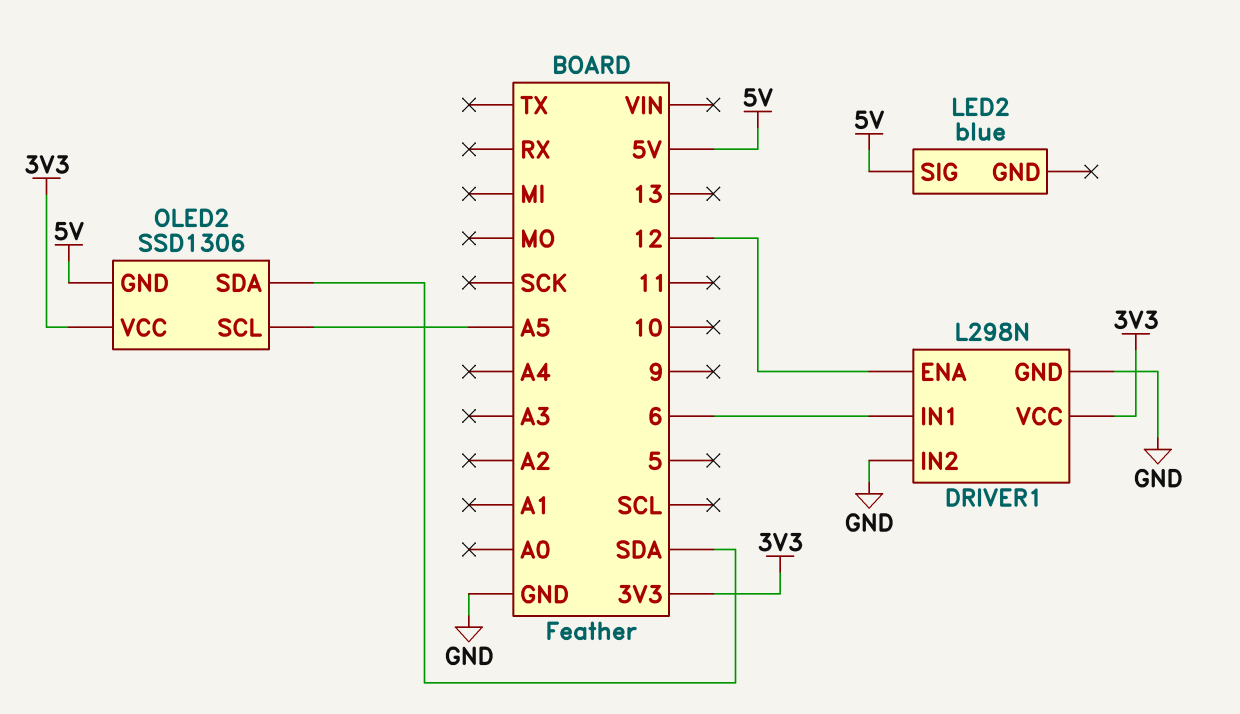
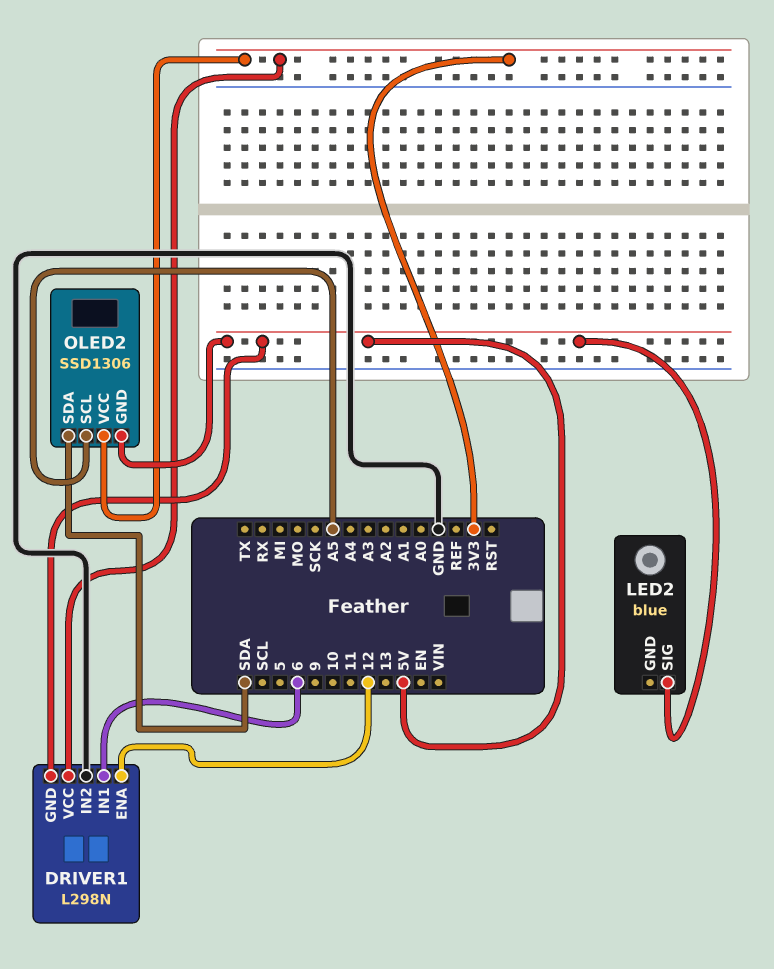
DRIVER1 pin GND: GND -> 5V

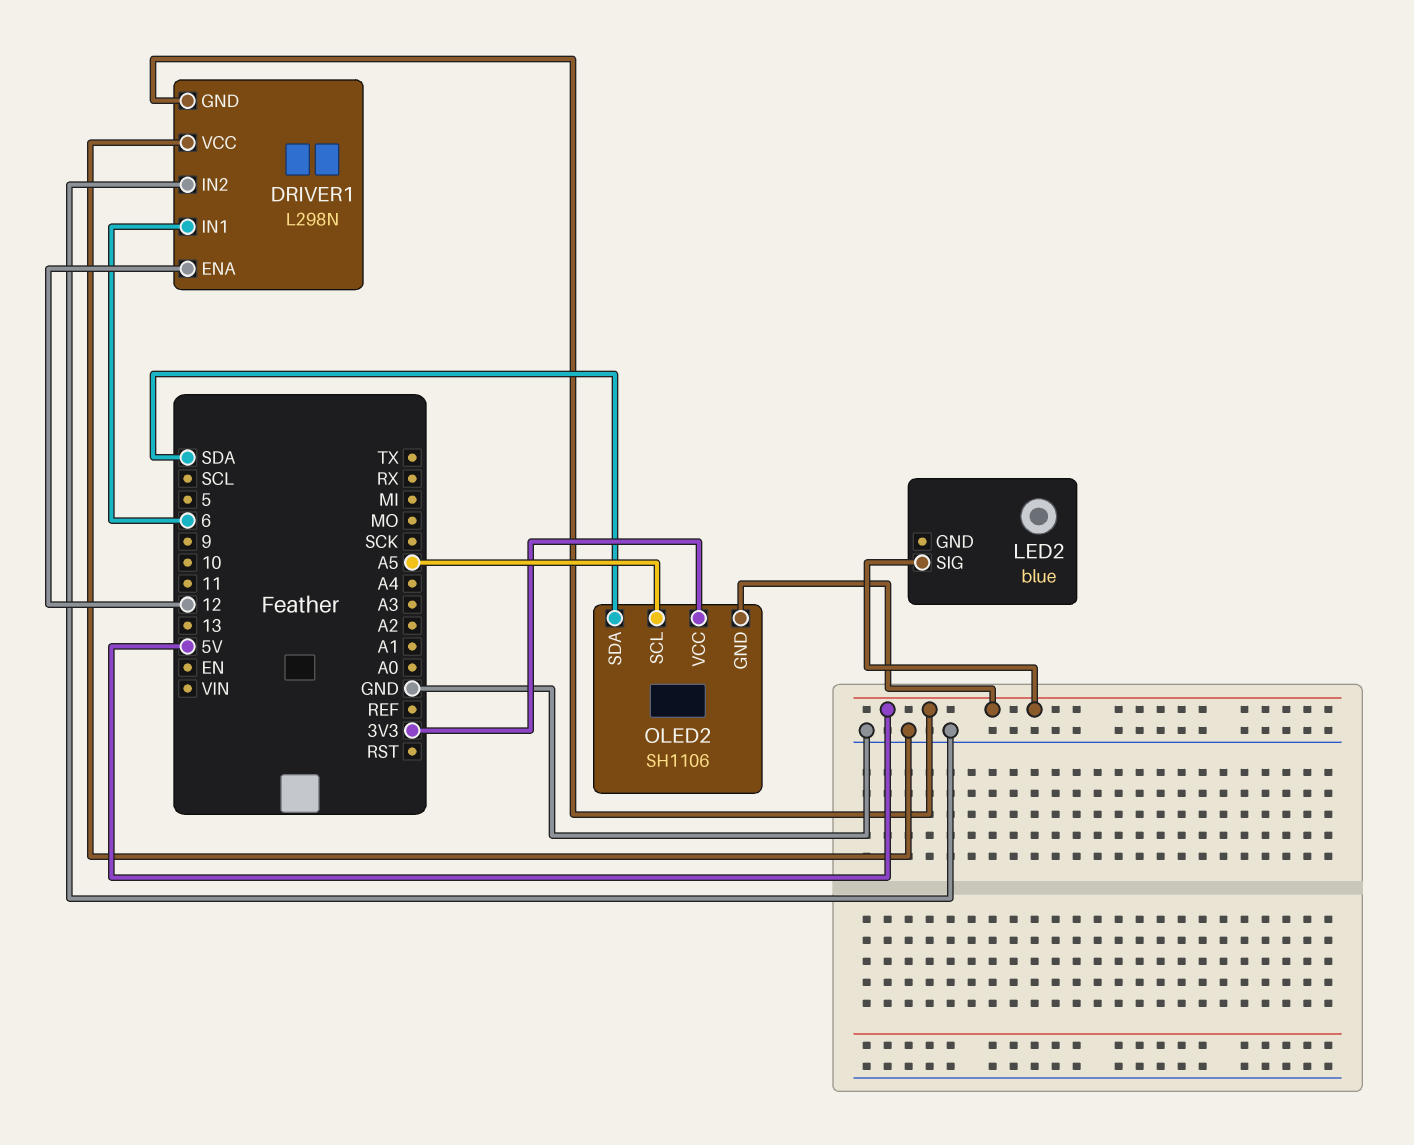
DRIVER1 pin VCC: 3V3 -> GND
OLED2: SSD1306 -> SH1106

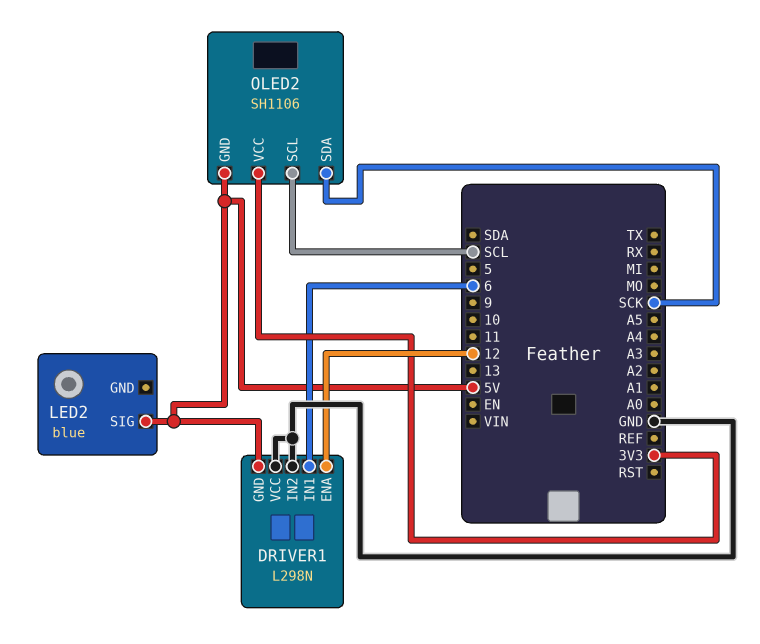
OLED2 pin SCL: A5 -> SCL
OLED2 pin SDA: SDA -> SCK

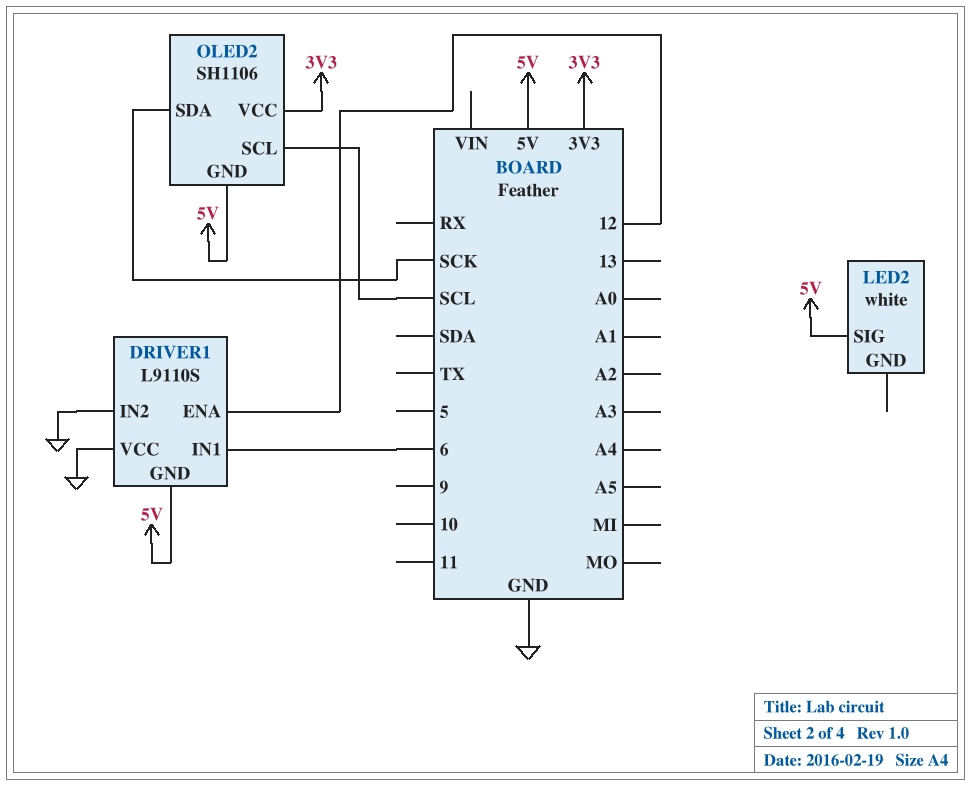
DRIVER1: L298N -> L9110S
LED2: blue -> white

